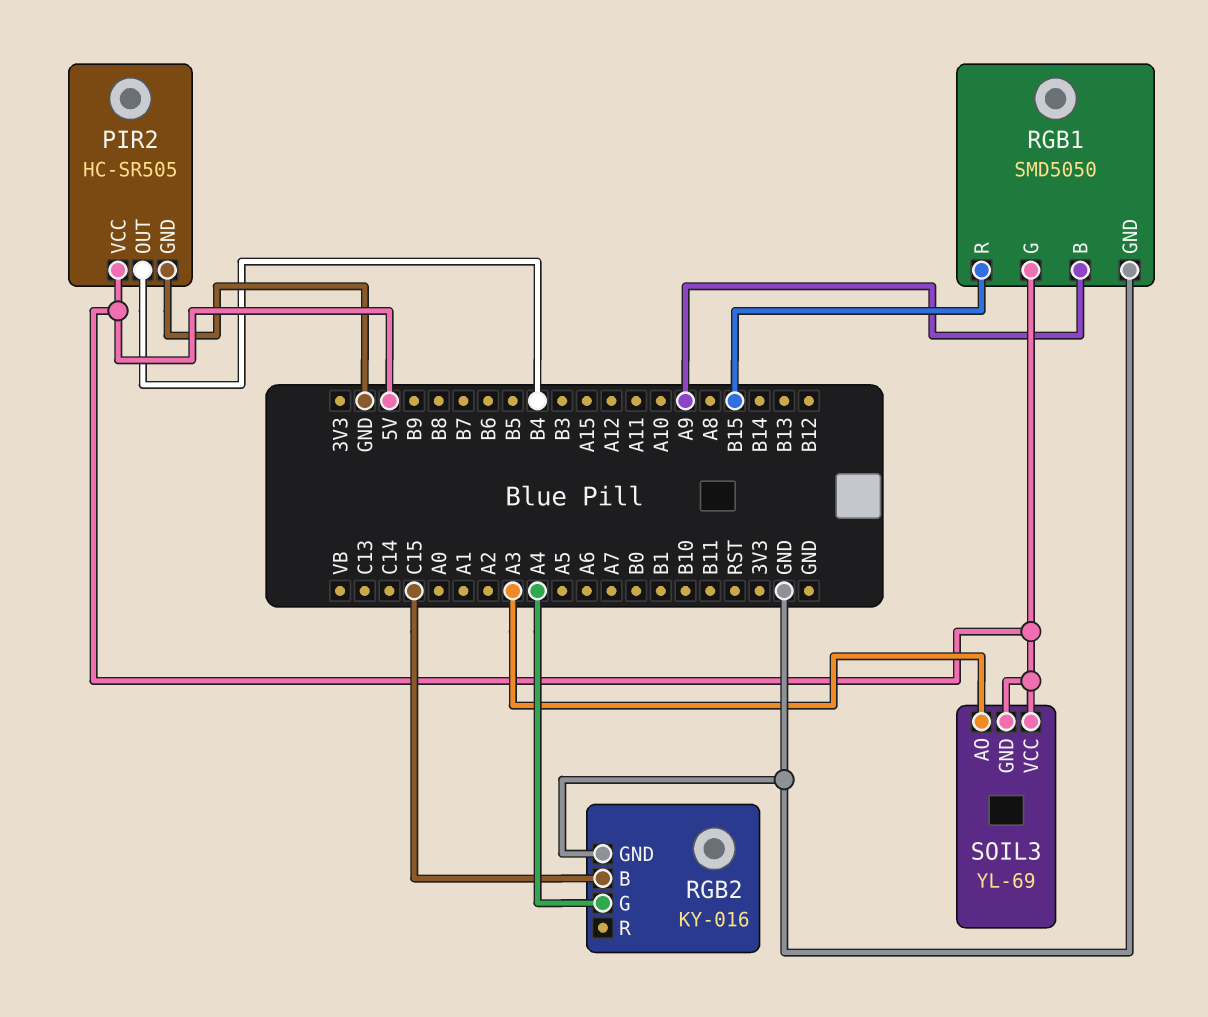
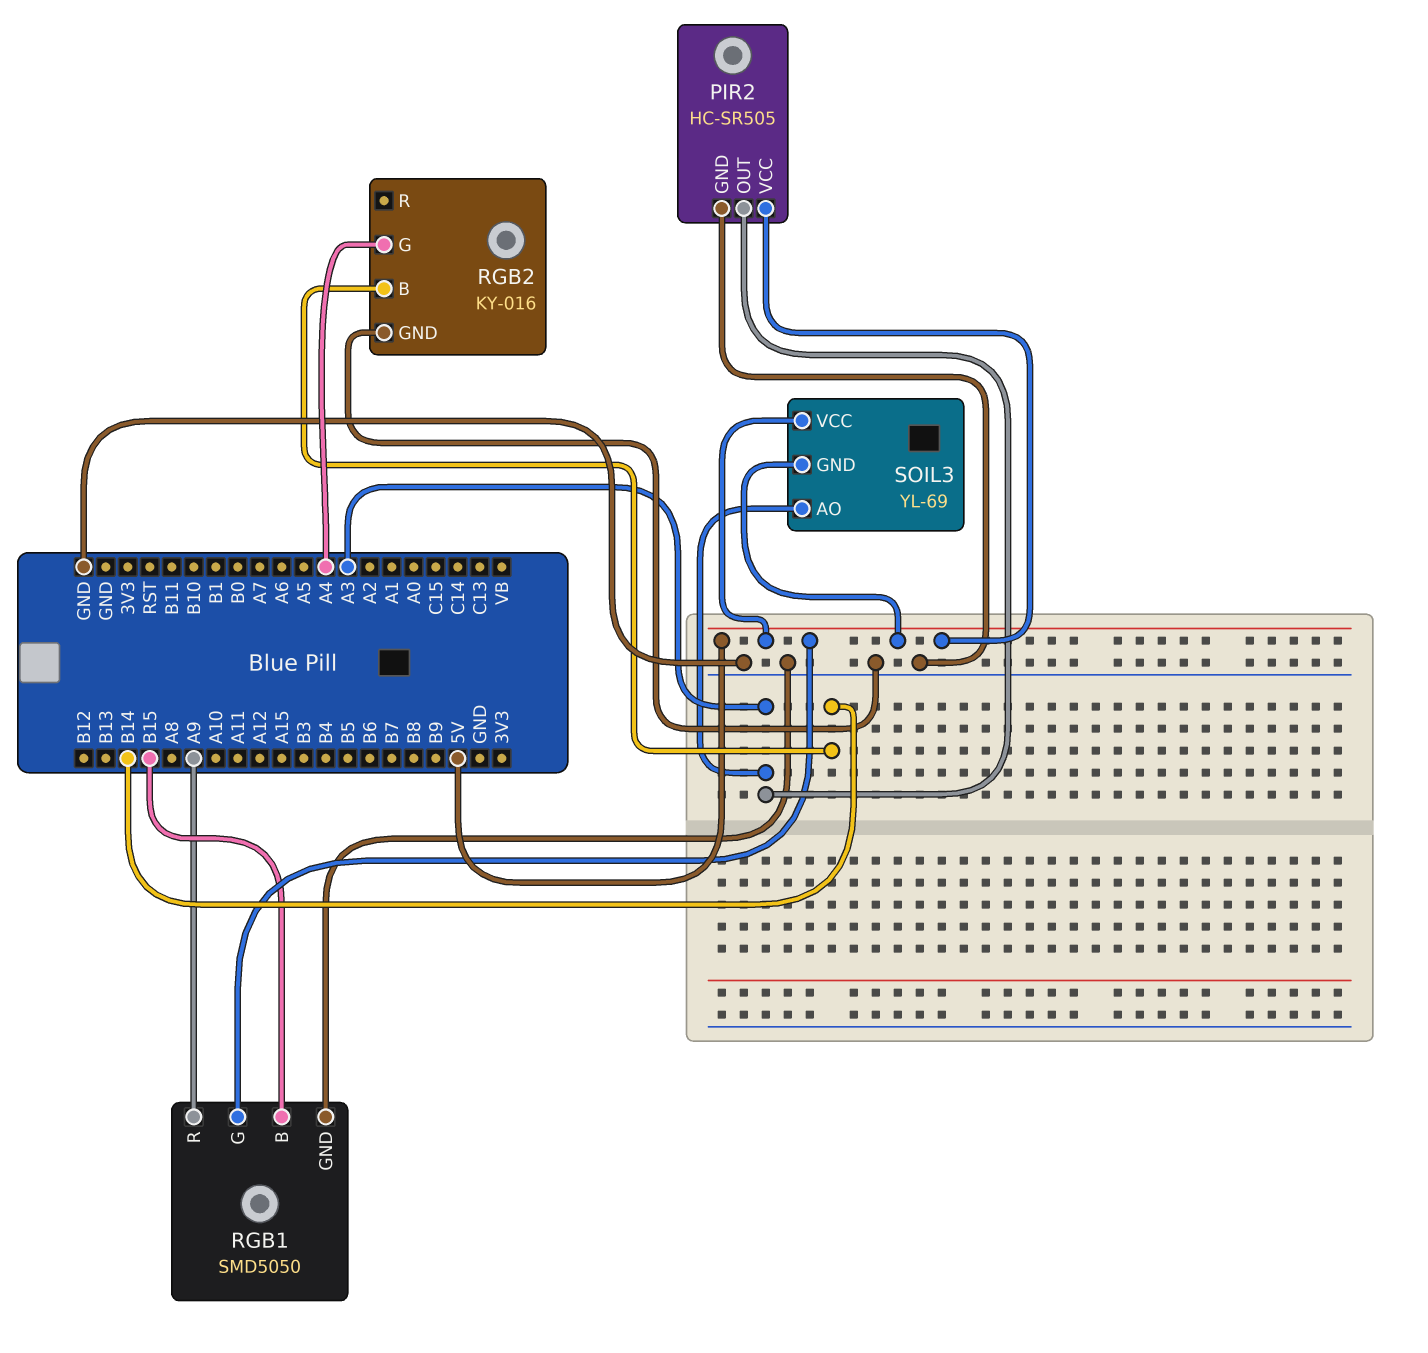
PIR2 pin OUT: B4 -> A3
RGB1 pin B: A9 -> B15
RGB1 pin R: B15 -> A9
RGB2 pin B: C15 -> B14

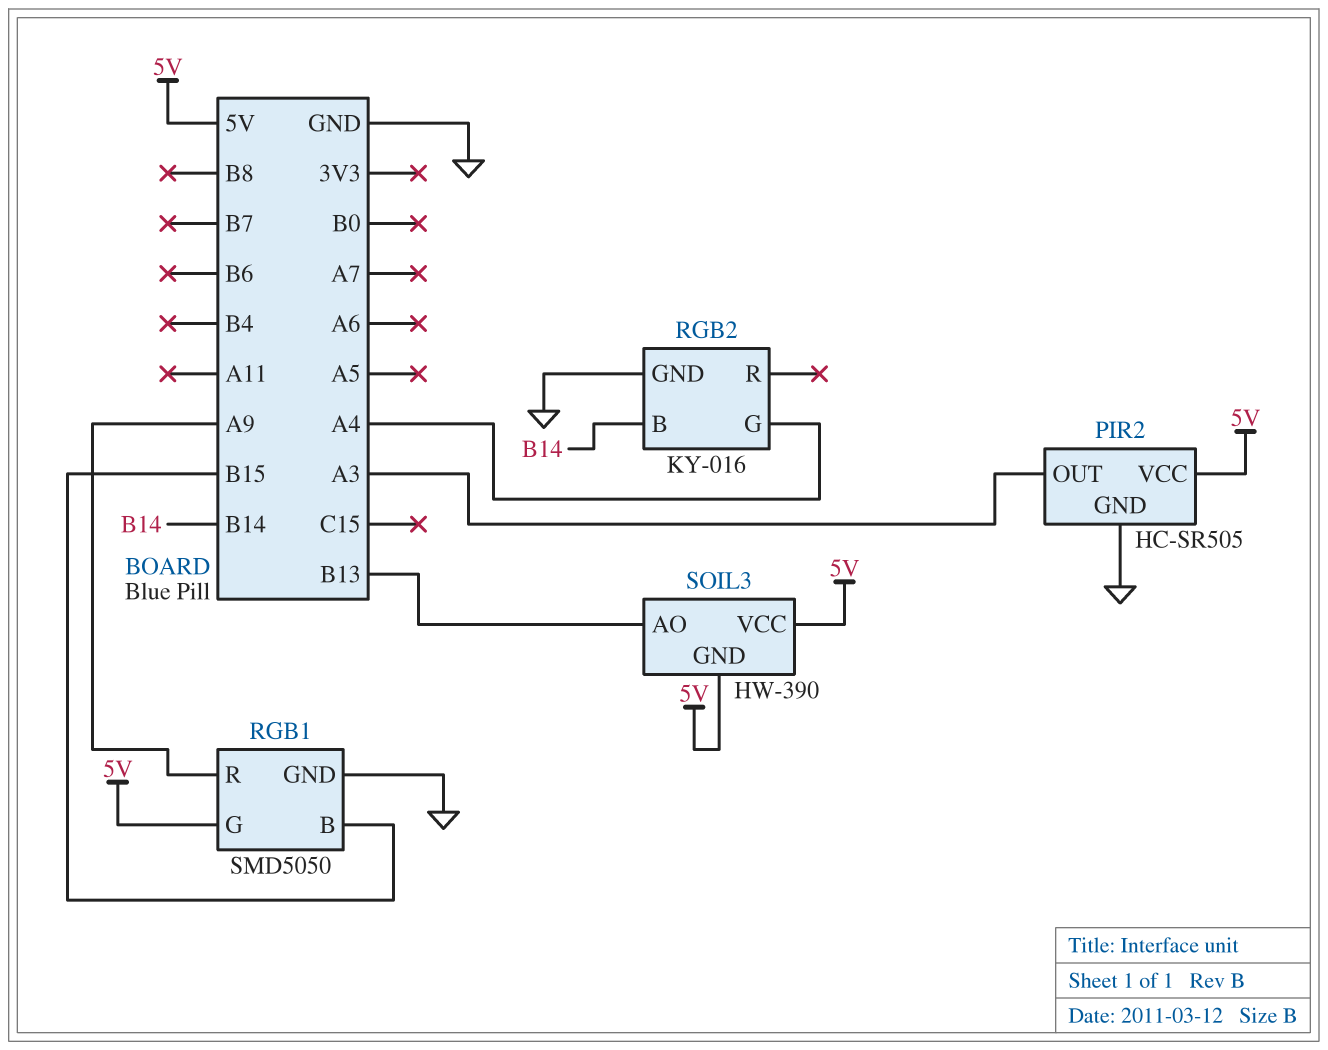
SOIL3: YL-69 -> HW-390
SOIL3 pin AO: A3 -> B13

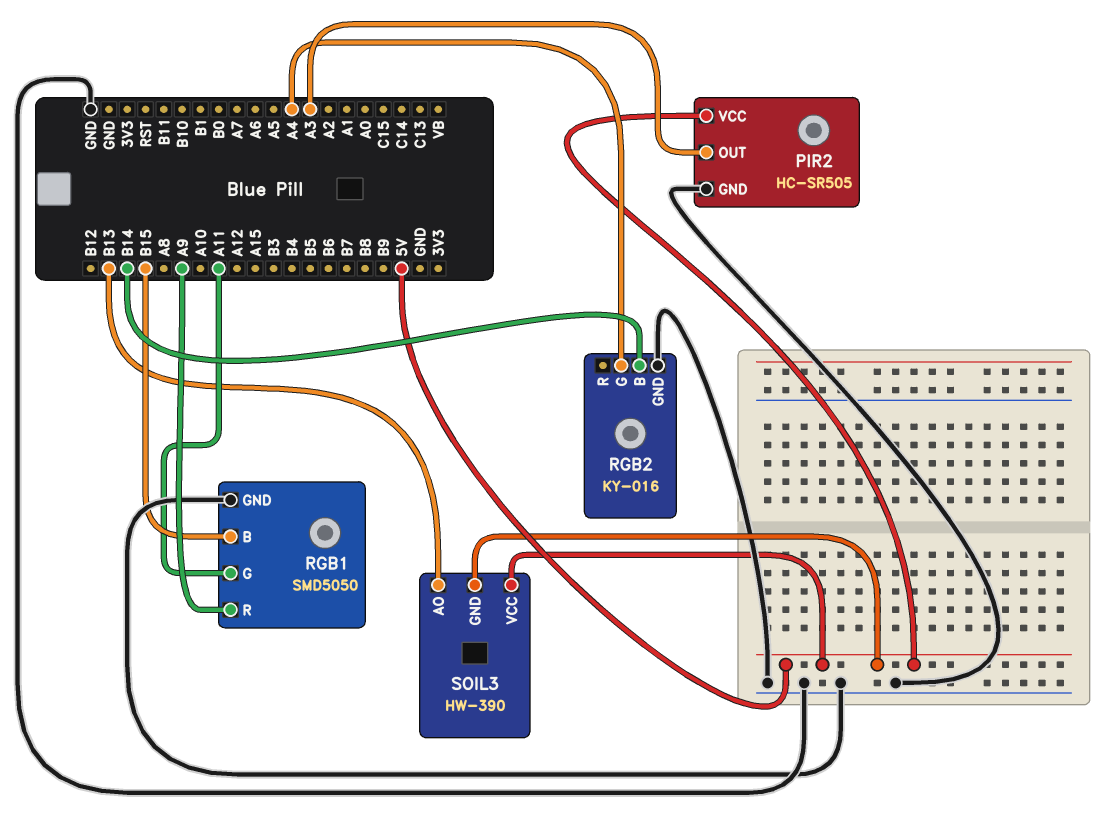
RGB1 pin G: 5V -> A11

